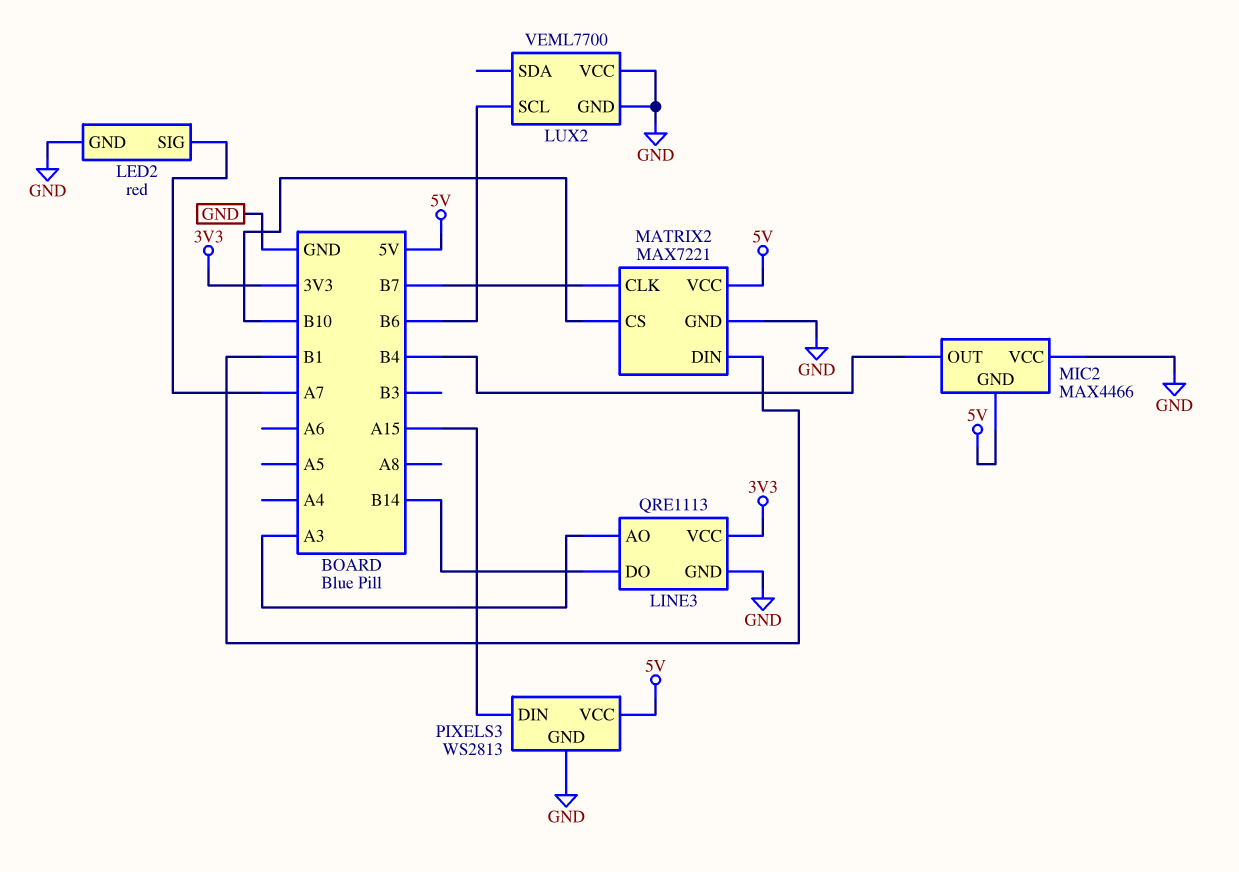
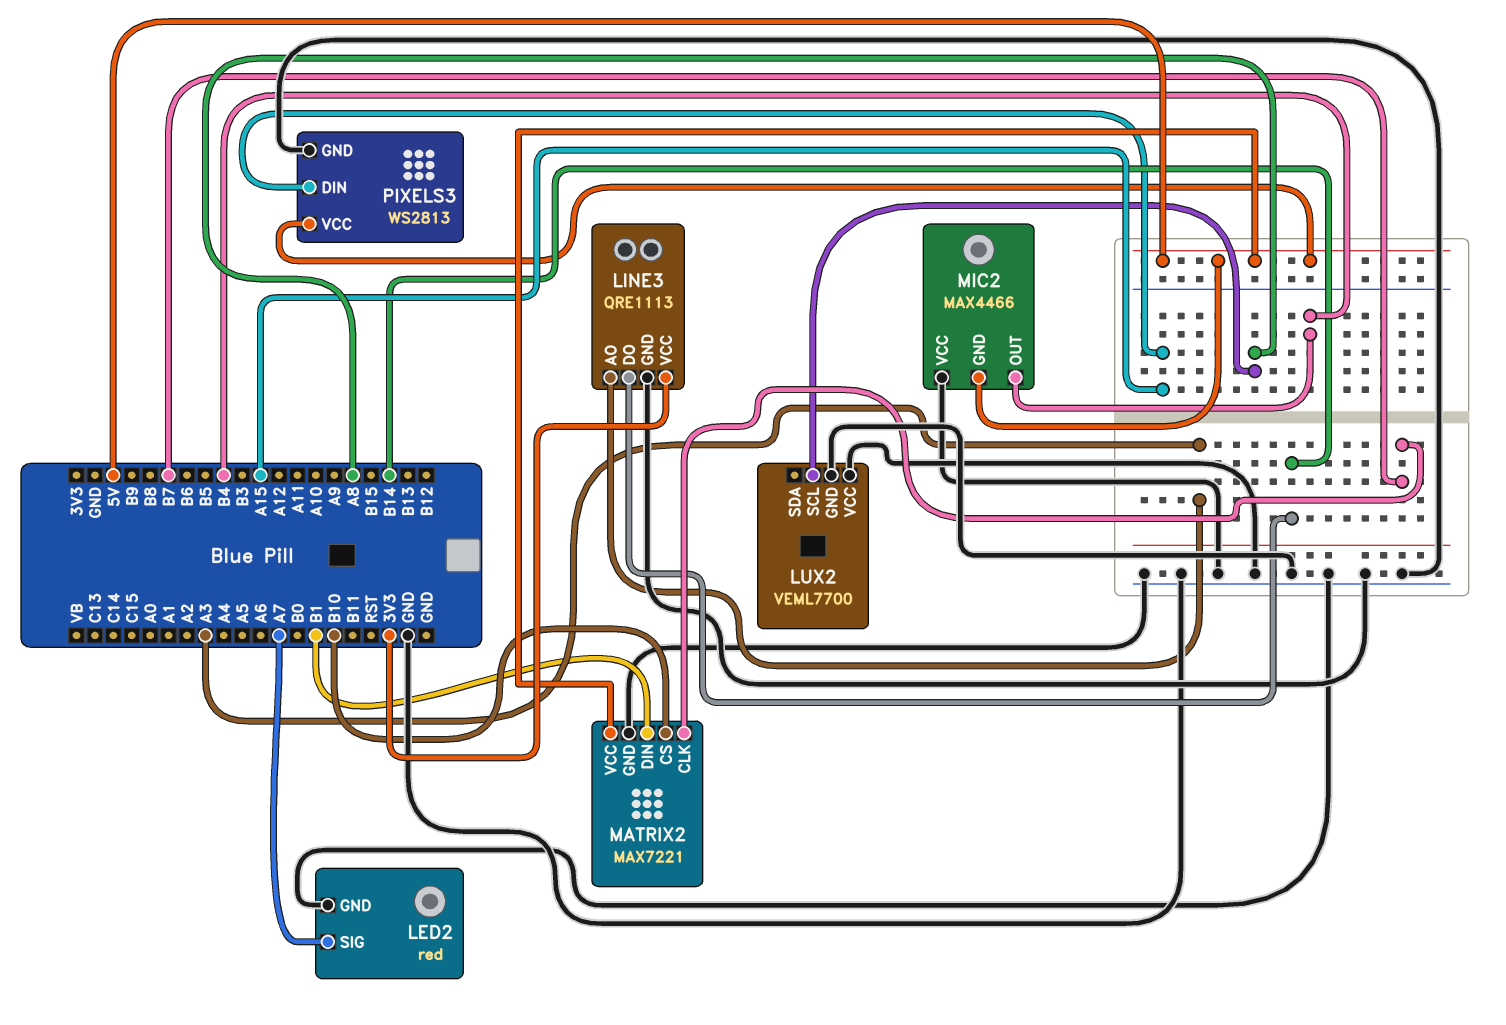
LUX2 pin SCL: B6 -> A8

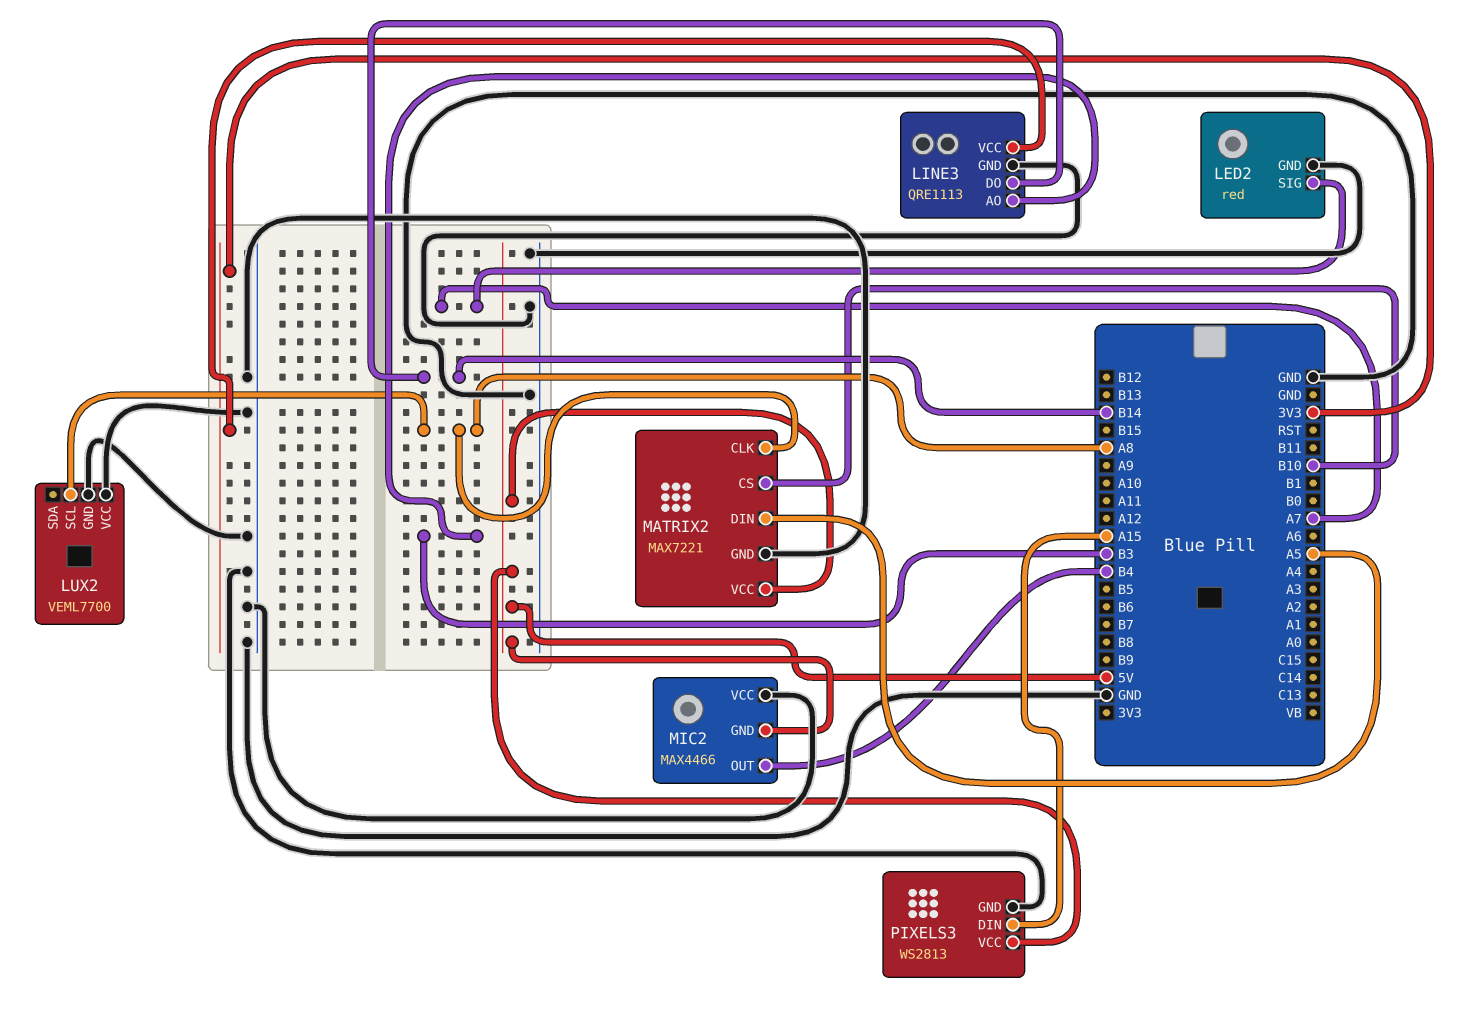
LINE3 pin AO: A3 -> B3
MATRIX2 pin CLK: B7 -> A8
MATRIX2 pin DIN: B1 -> A5

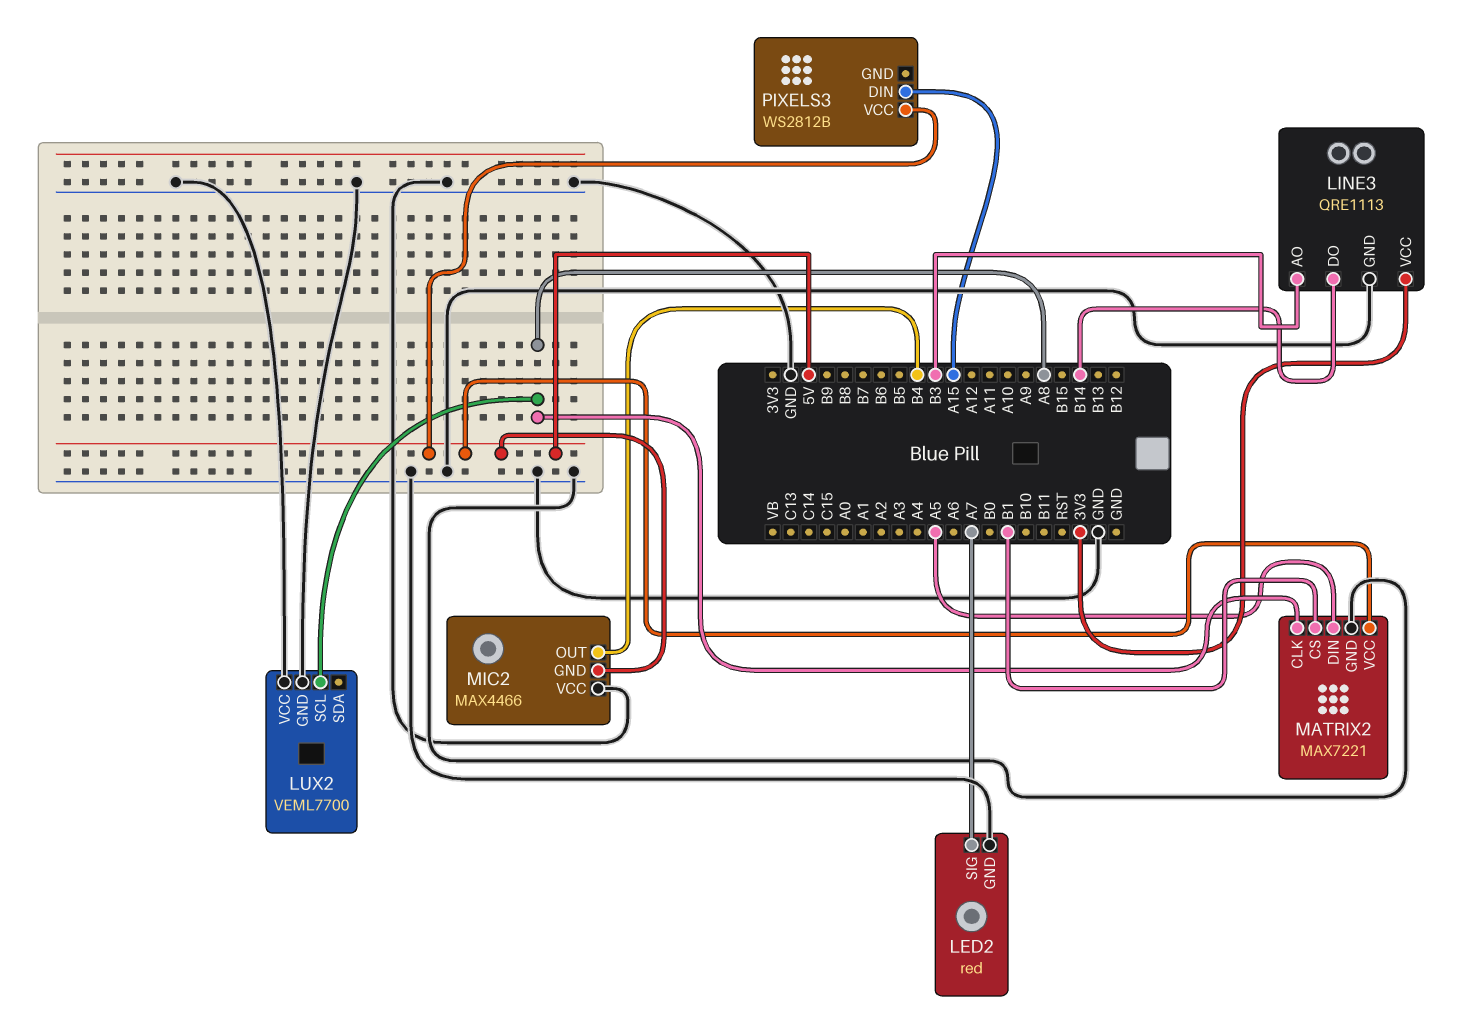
MATRIX2 pin CS: B10 -> B1
PIXELS3: WS2813 -> WS2812B
PIXELS3 pin GND: GND -> none

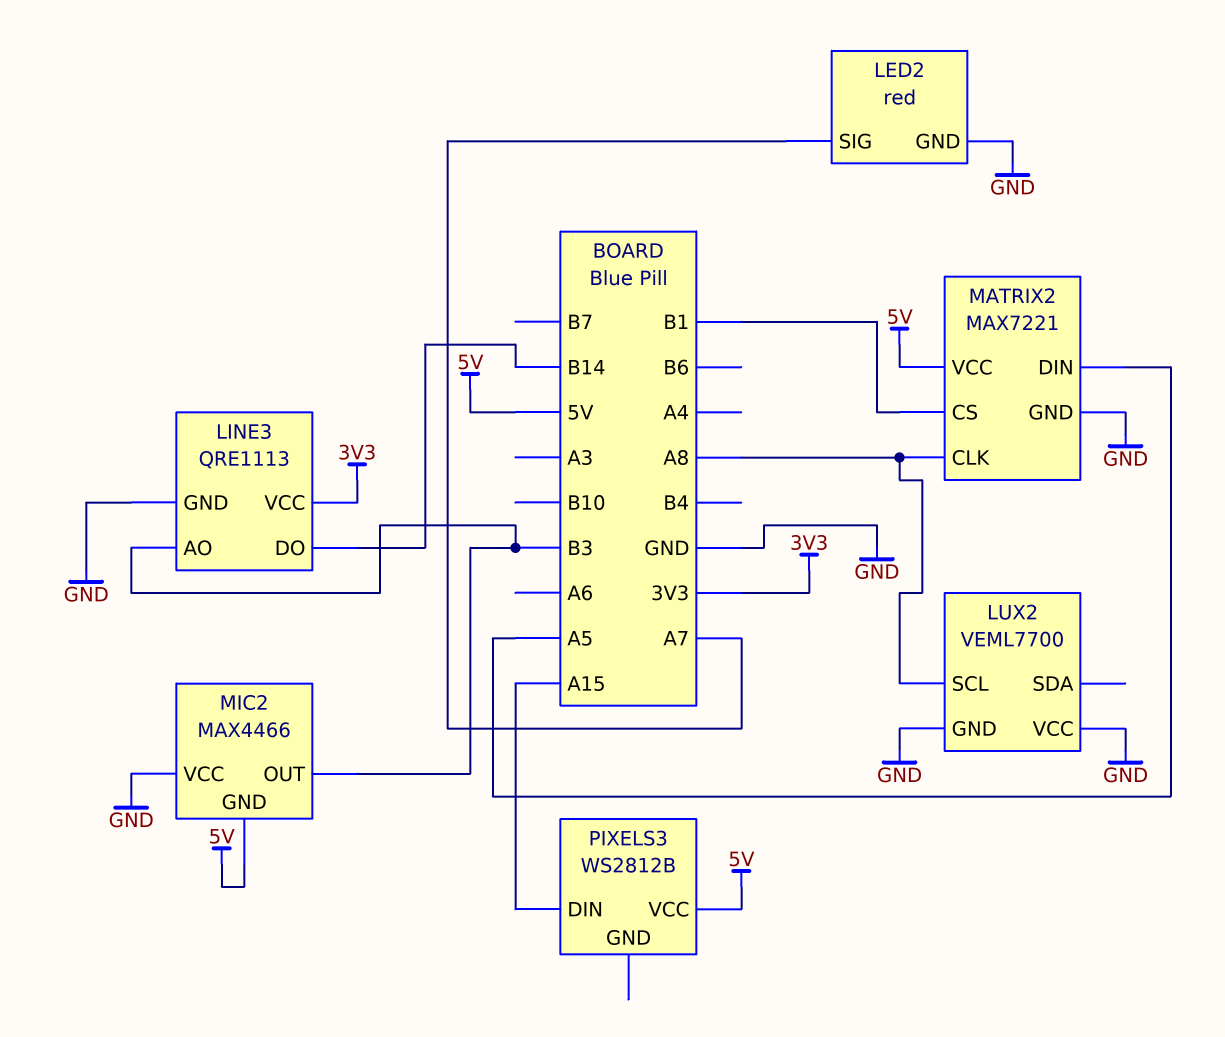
MIC2 pin OUT: B4 -> B3

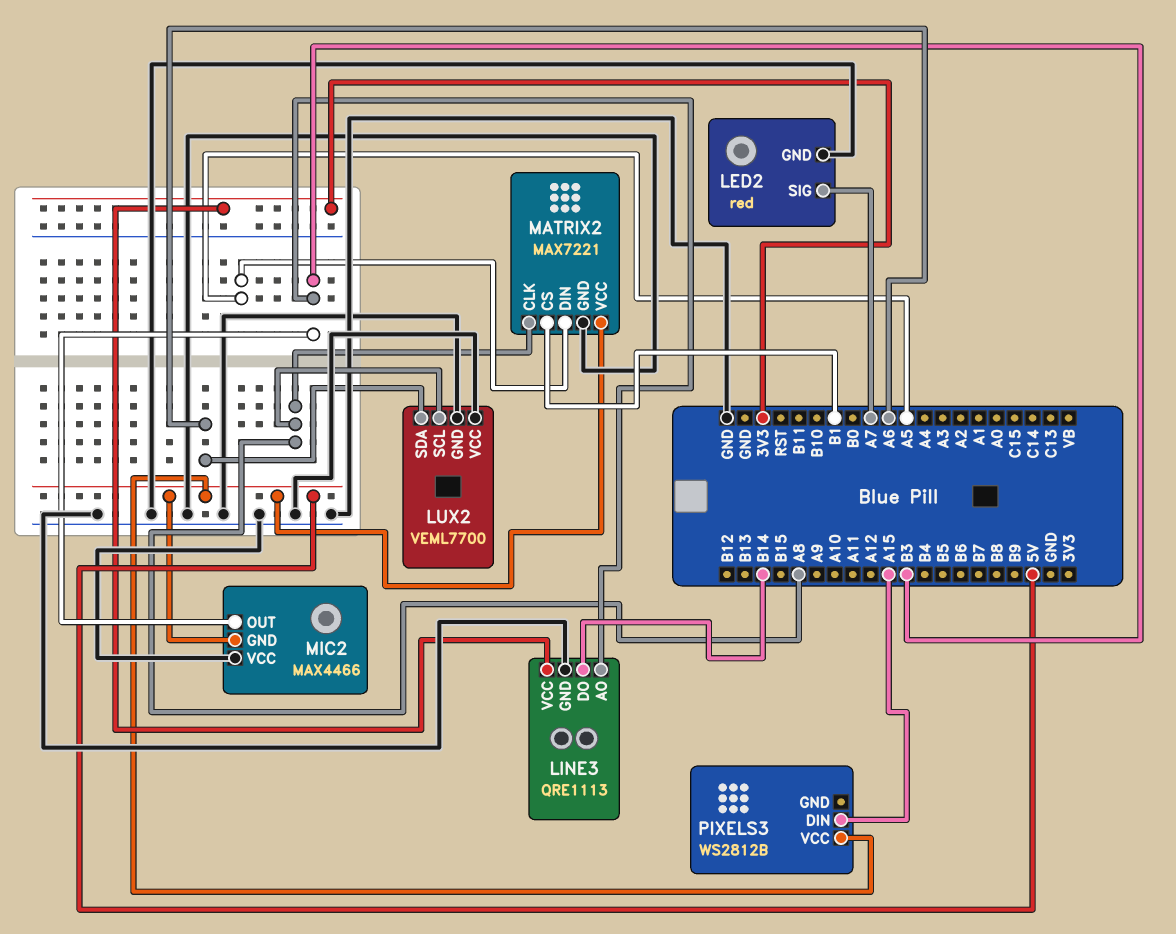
LUX2 pin SDA: none -> A6

